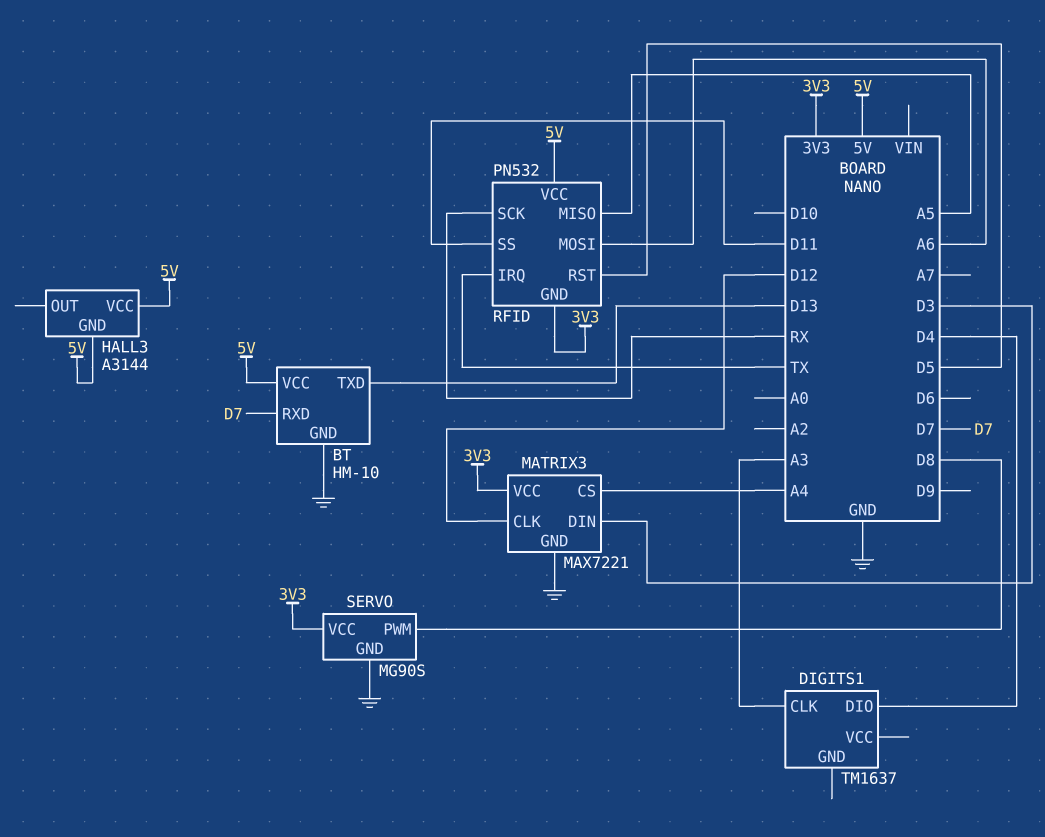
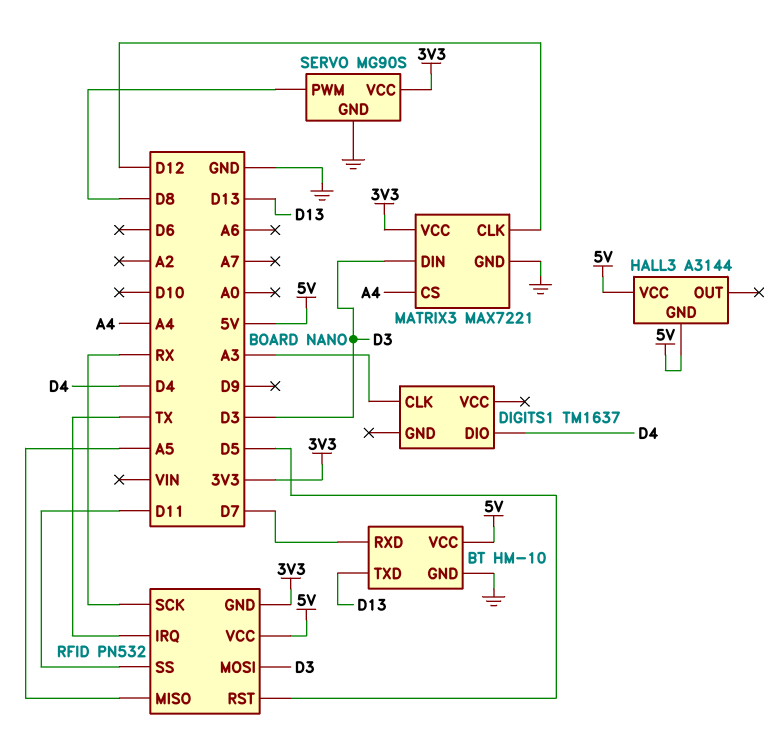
RFID pin MOSI: A6 -> D3

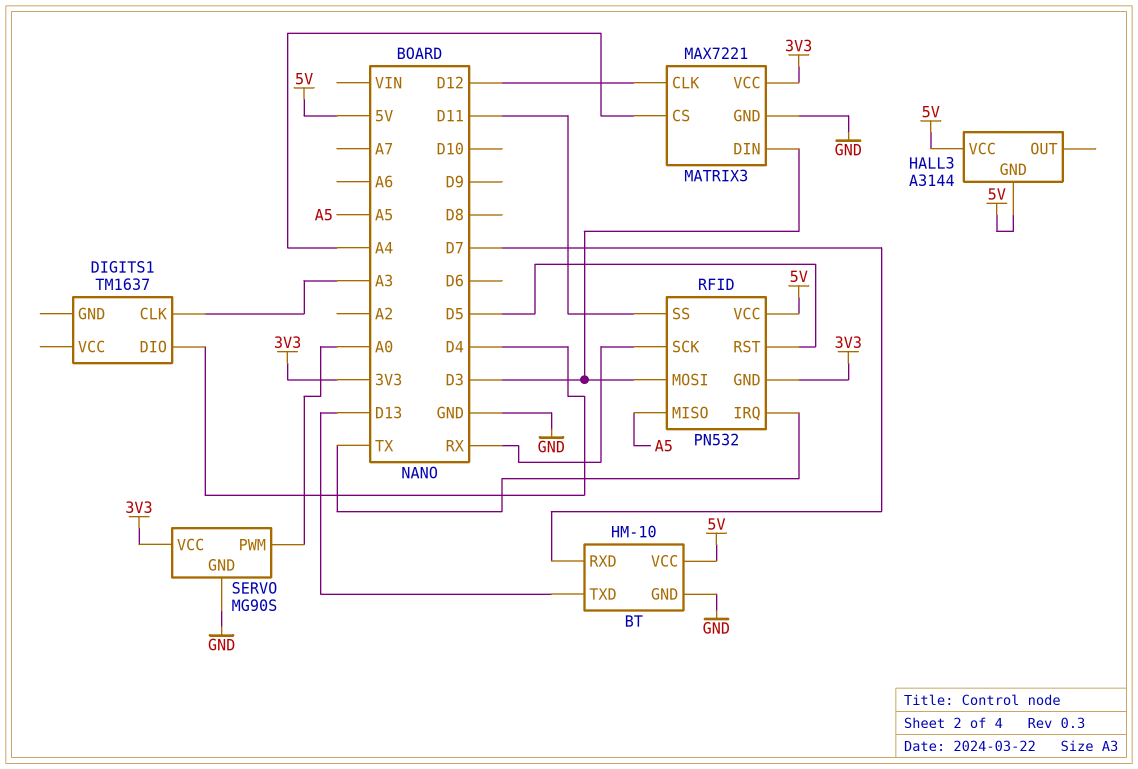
SERVO pin PWM: D8 -> A0

